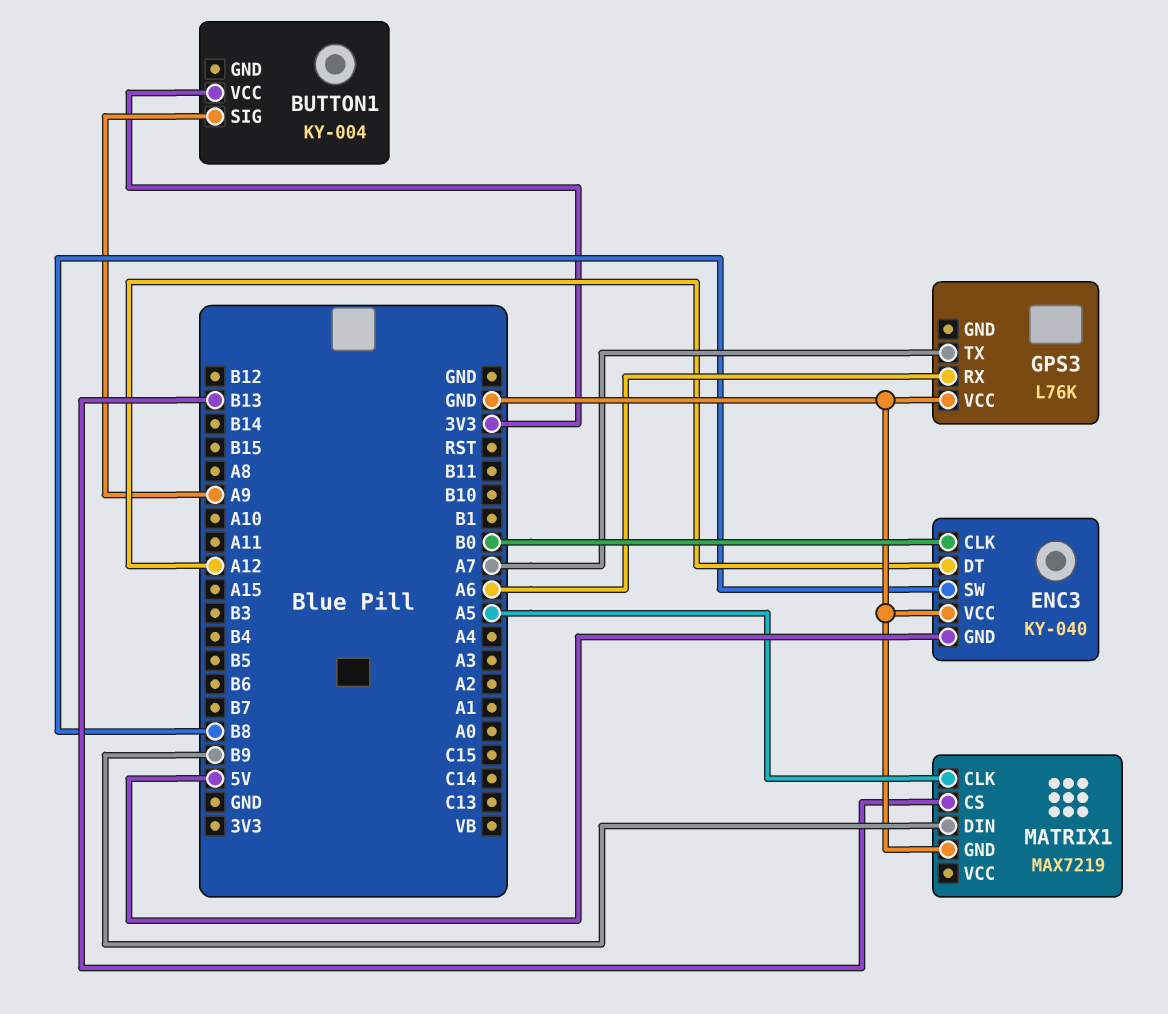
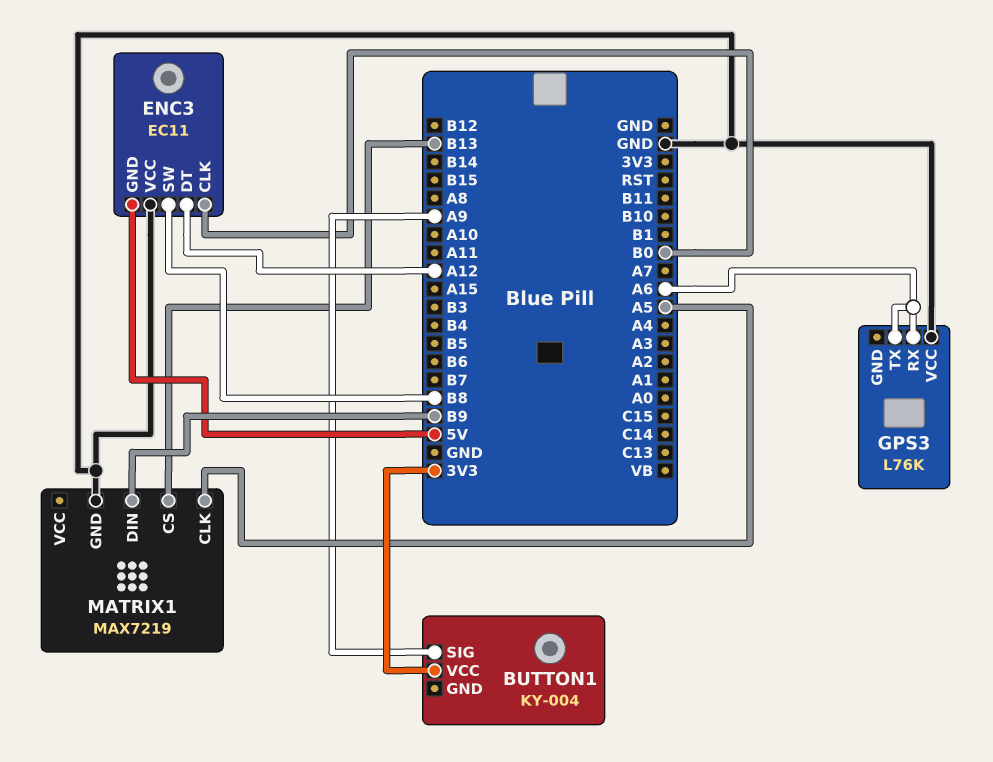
ENC3: KY-040 -> EC11
GPS3 pin TX: A7 -> A6

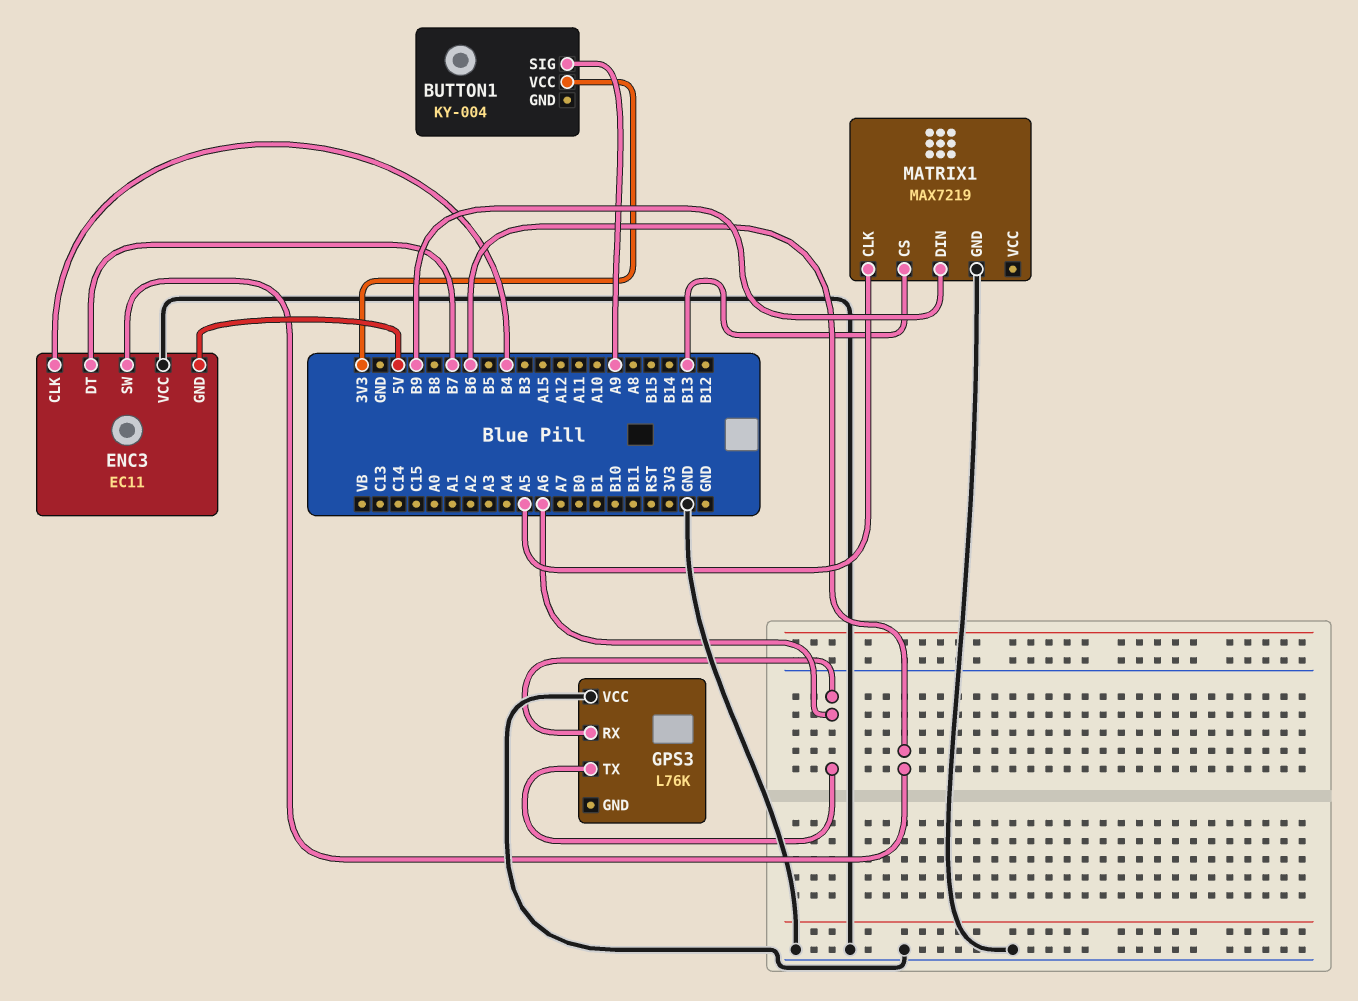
ENC3 pin CLK: B0 -> B4
ENC3 pin DT: A12 -> B7
ENC3 pin SW: B8 -> B6

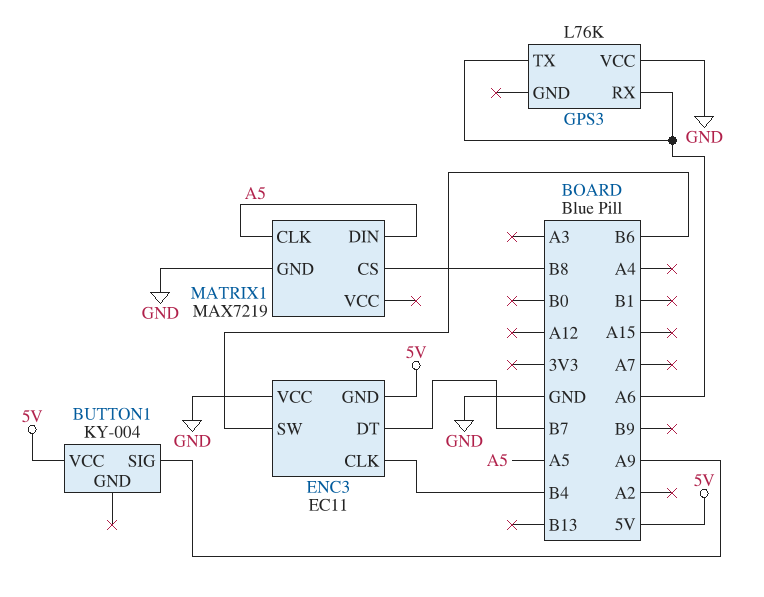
BUTTON1 pin VCC: 3V3 -> 5V
MATRIX1 pin CS: B13 -> B8
MATRIX1 pin DIN: B9 -> A5

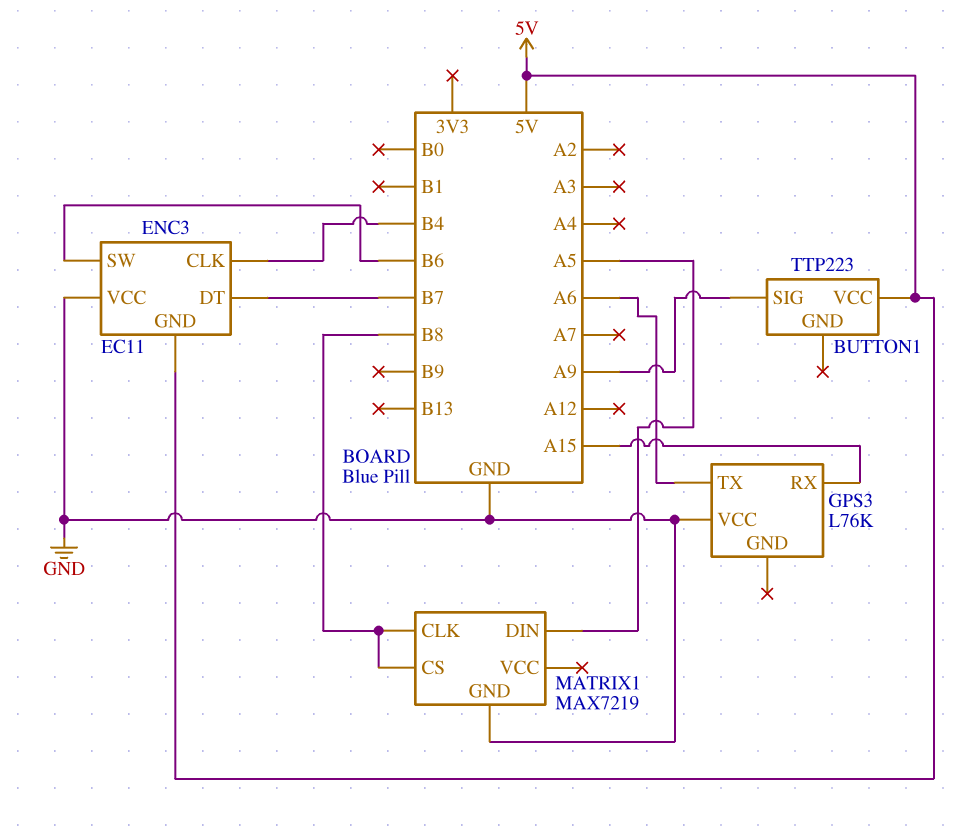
BUTTON1: KY-004 -> TTP223
GPS3 pin RX: A6 -> A15
MATRIX1 pin CLK: A5 -> B8

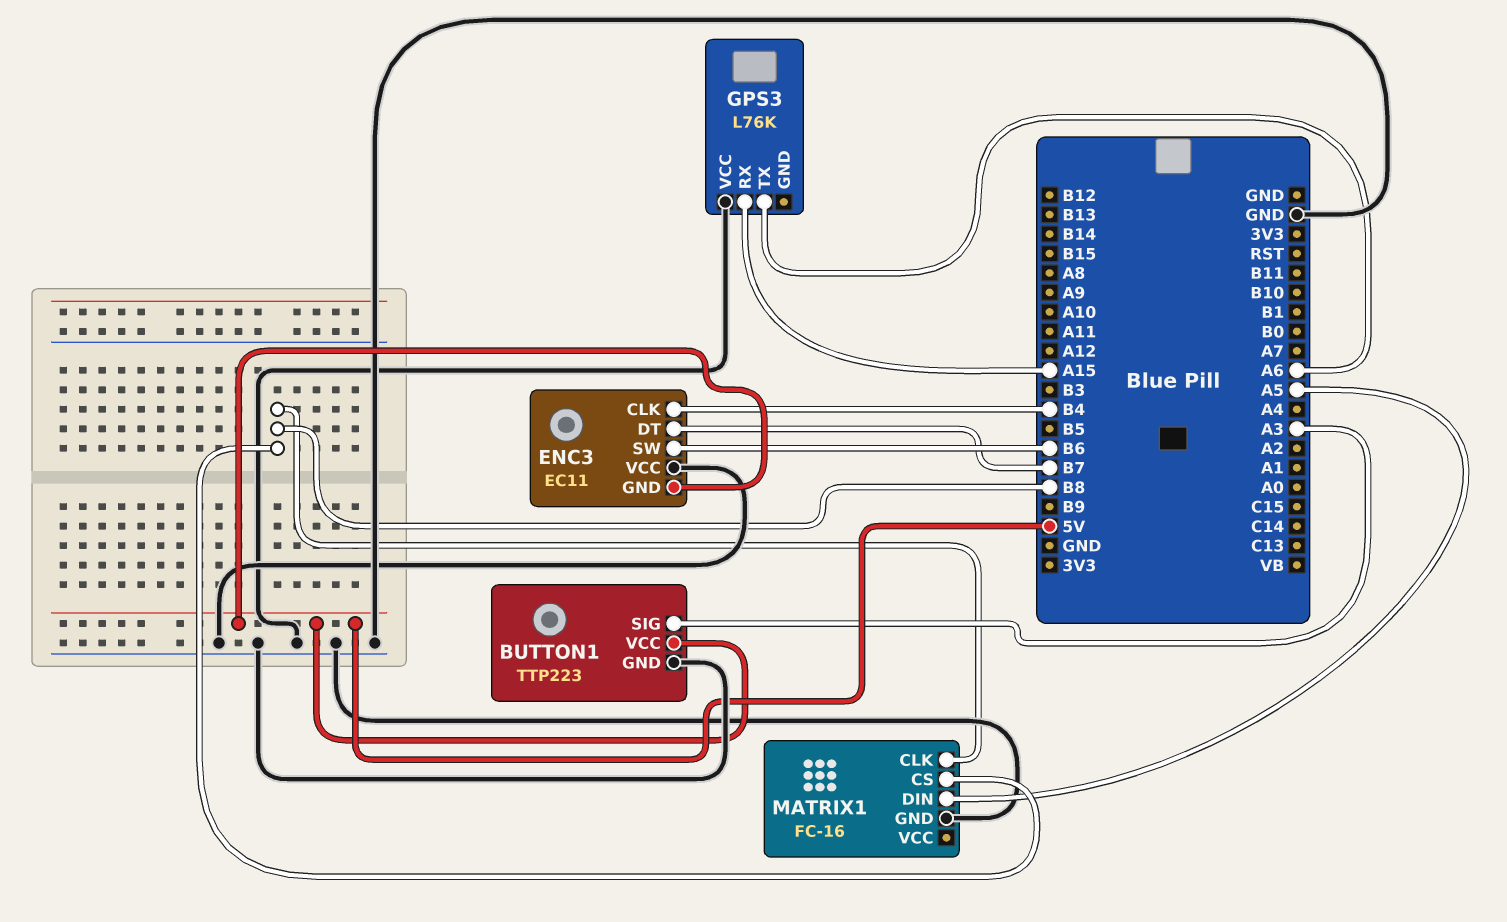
BUTTON1 pin GND: none -> GND
BUTTON1 pin SIG: A9 -> A3
MATRIX1: MAX7219 -> FC-16

